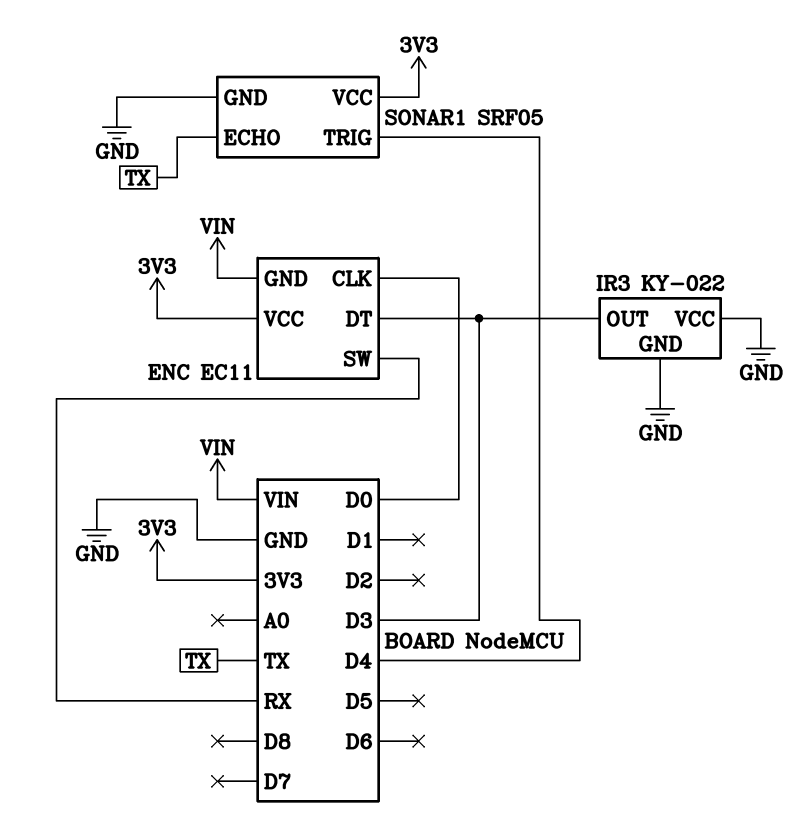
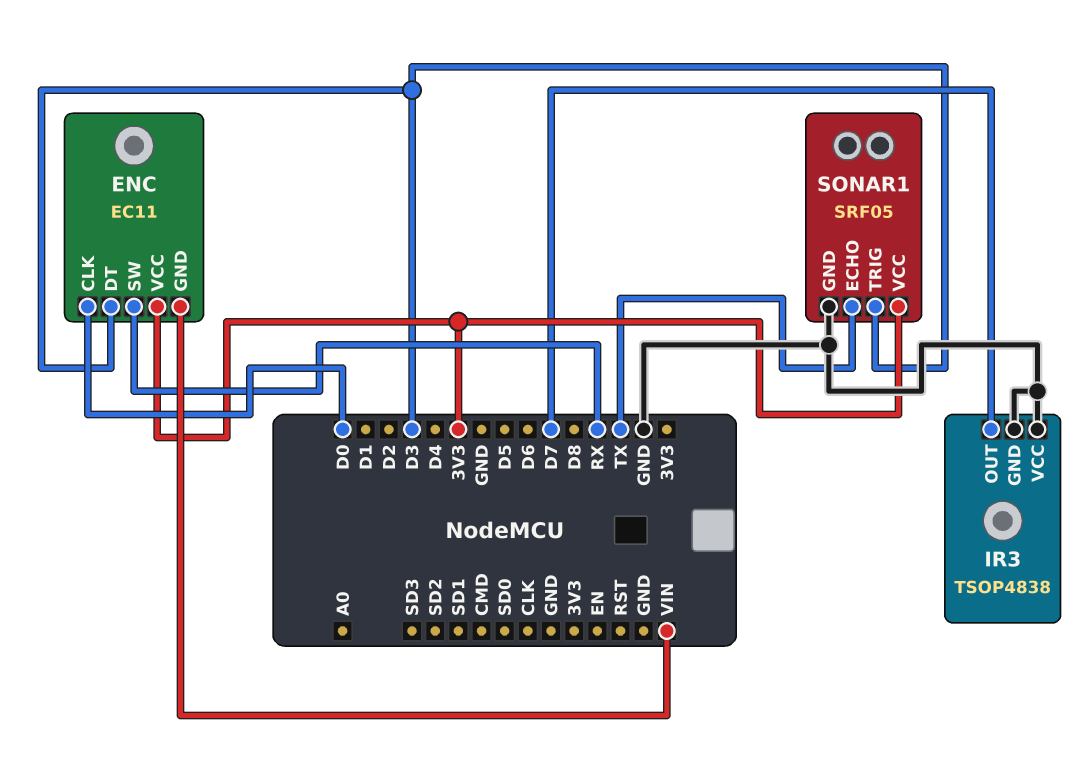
IR3: KY-022 -> TSOP4838
IR3 pin OUT: D3 -> D7
SONAR1 pin TRIG: D4 -> D3

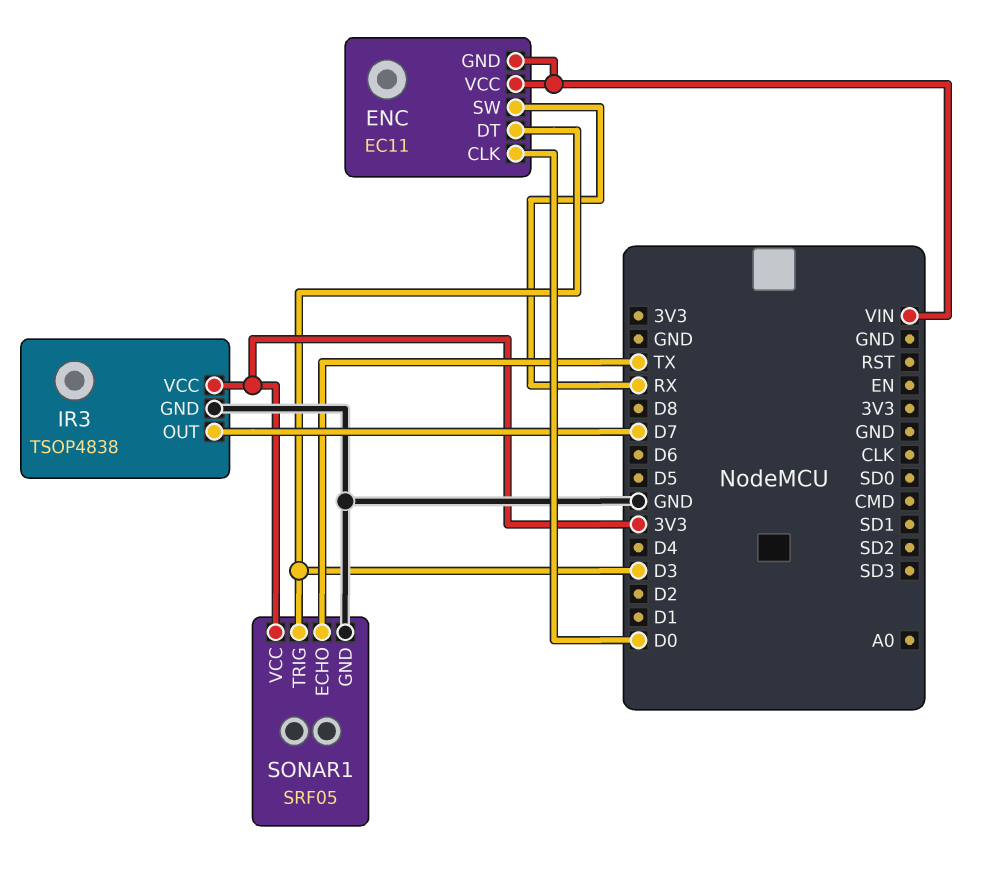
ENC pin VCC: 3V3 -> VIN
IR3 pin VCC: GND -> 3V3

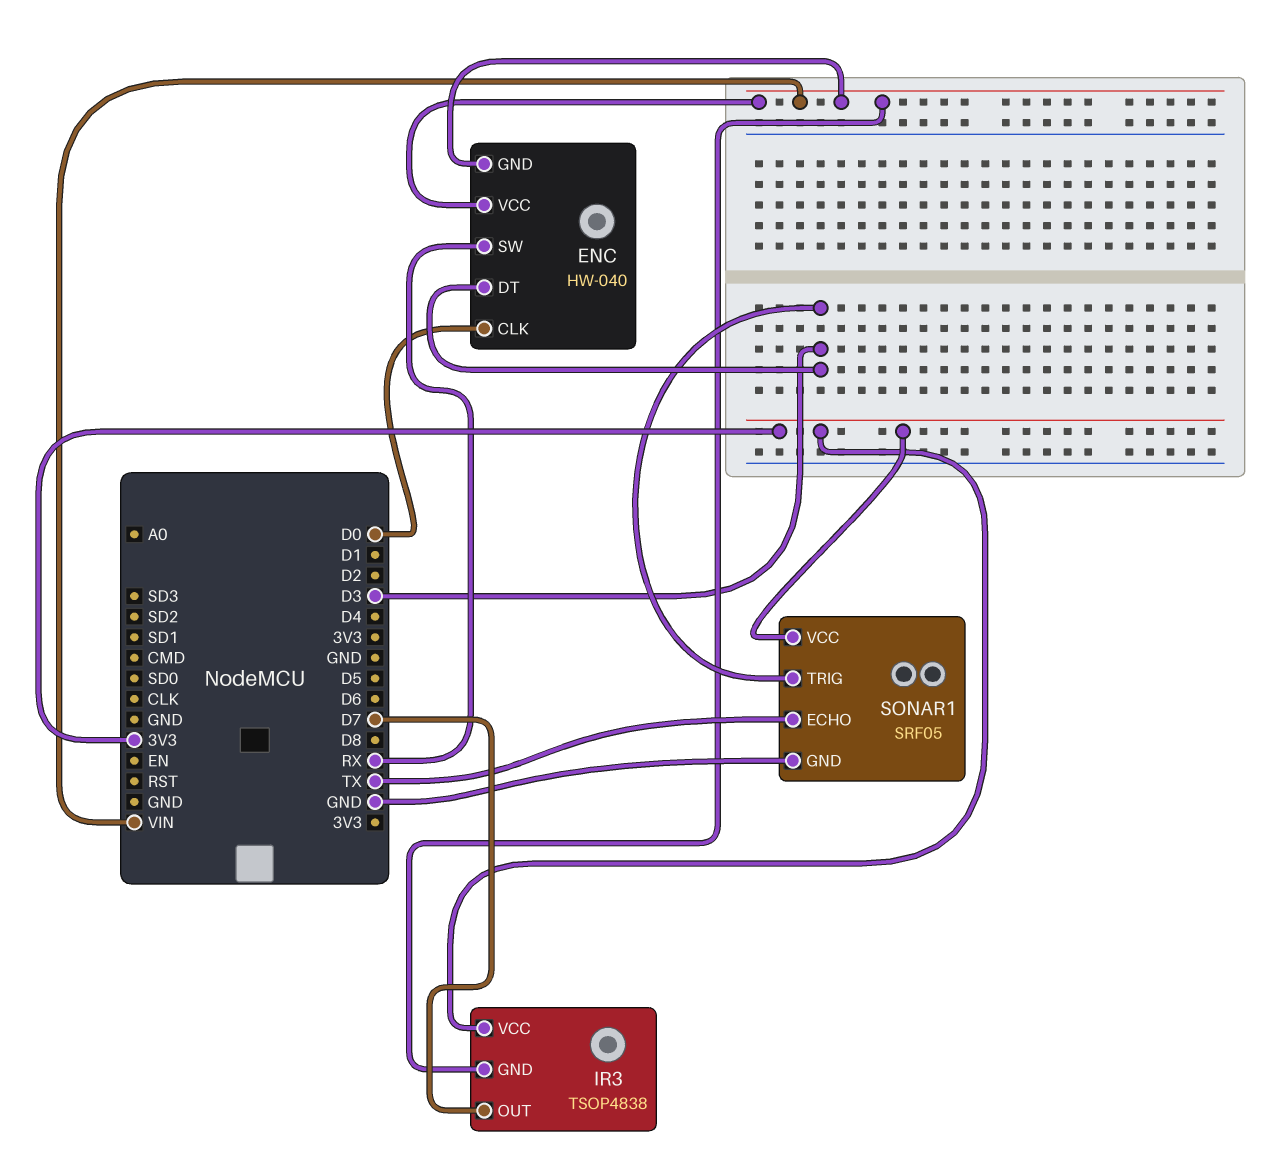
ENC: EC11 -> HW-040
IR3 pin GND: GND -> VIN

